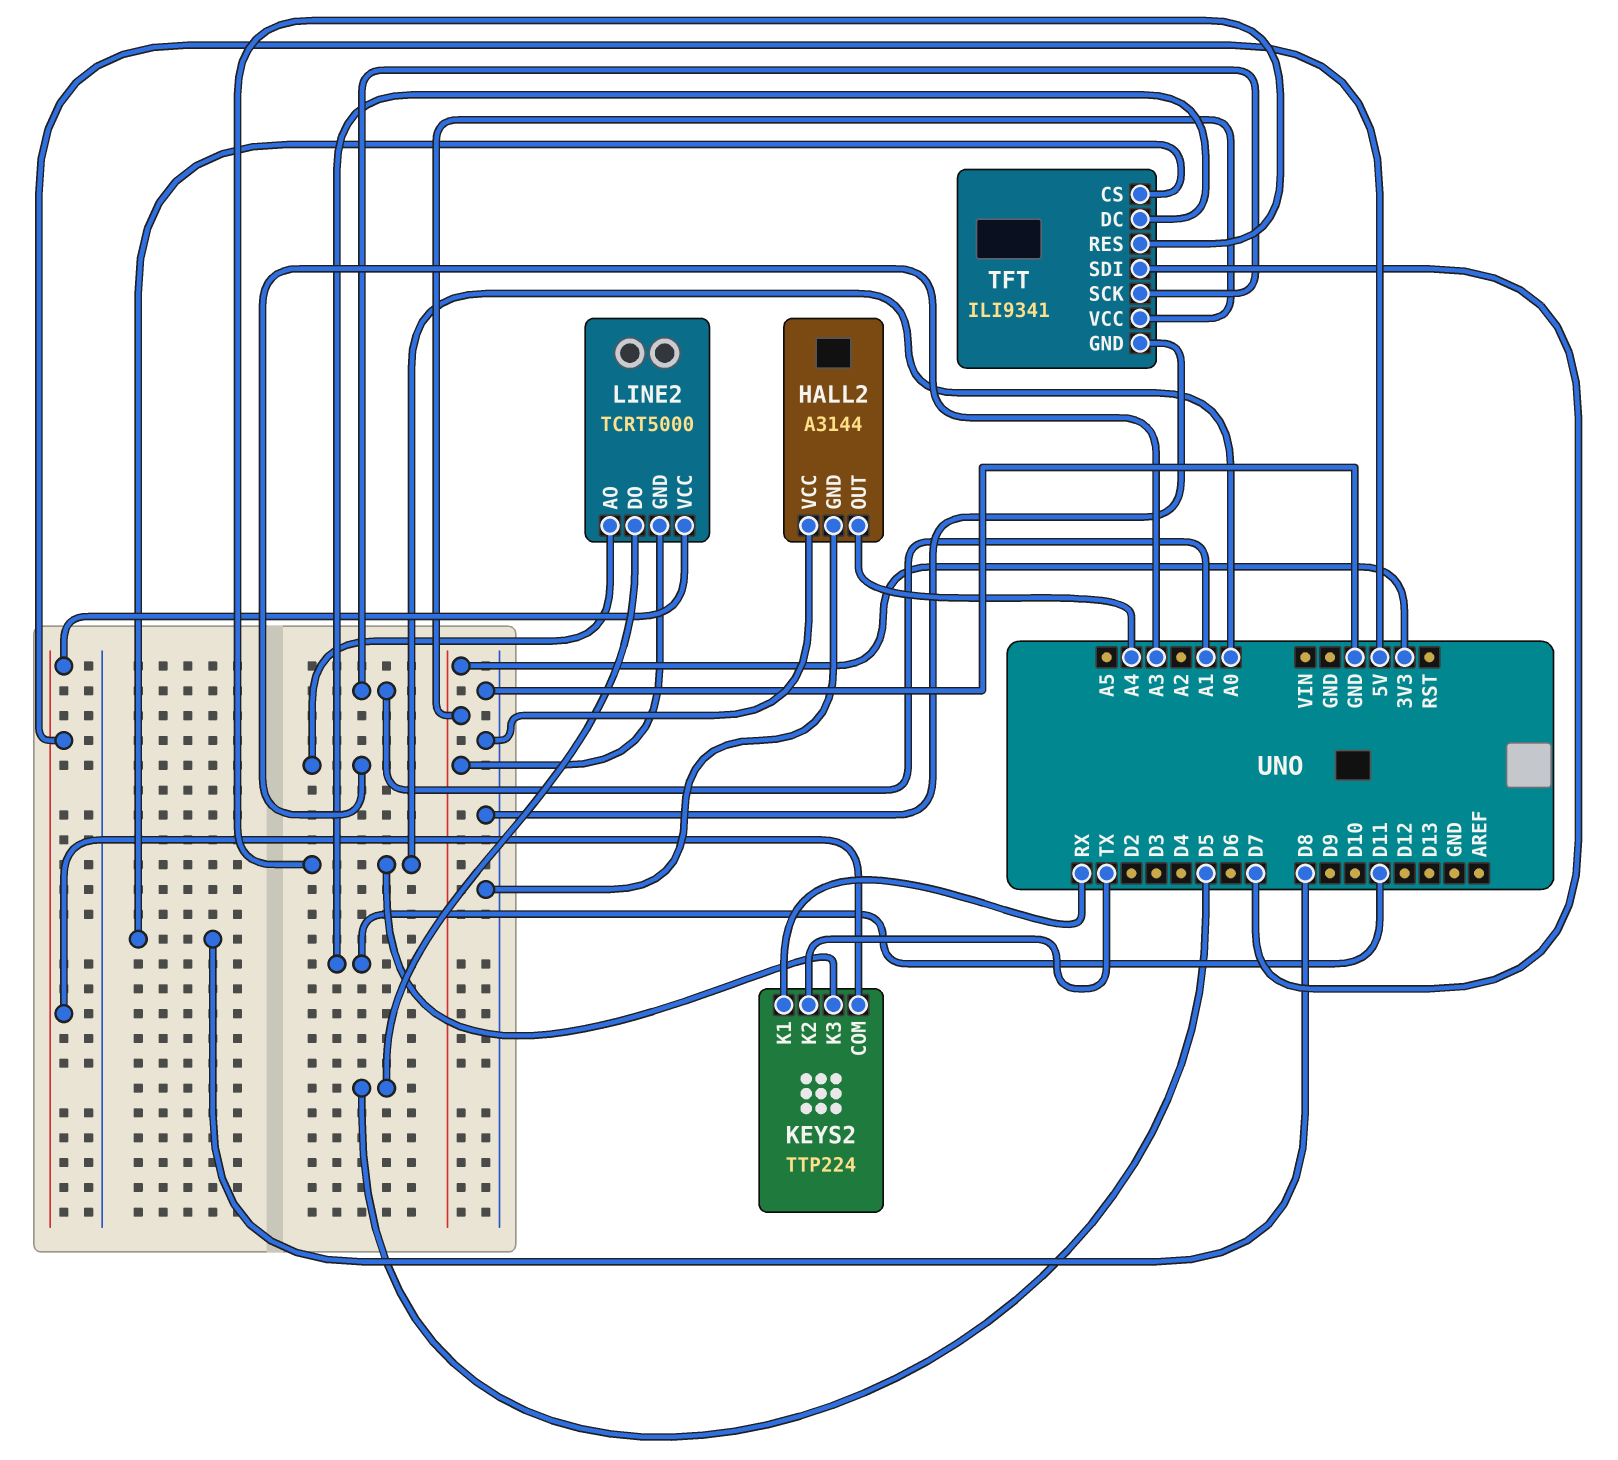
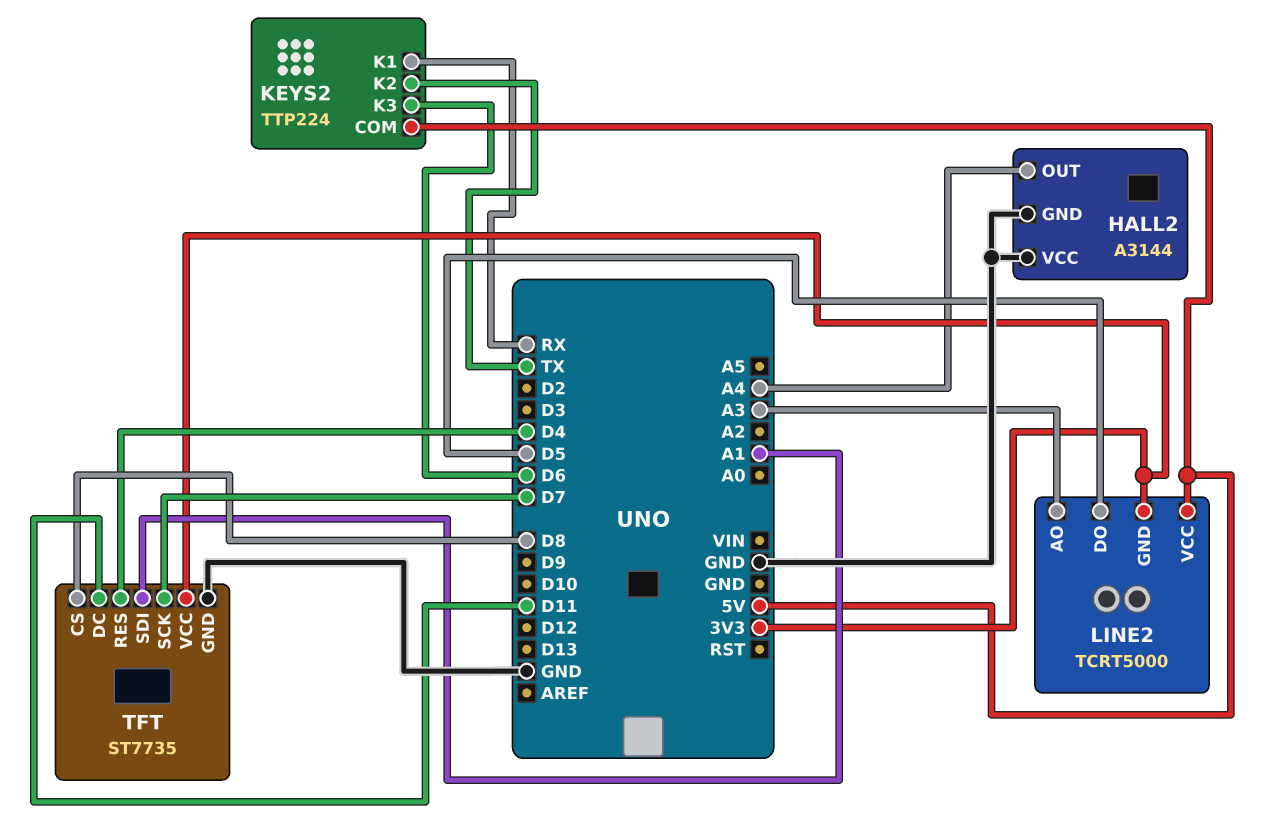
KEYS2 pin K3: A0 -> D6
TFT: ILI9341 -> ST7735
TFT pin RES: A0 -> D4
TFT pin SCK: A1 -> D7
TFT pin SDI: D7 -> A1

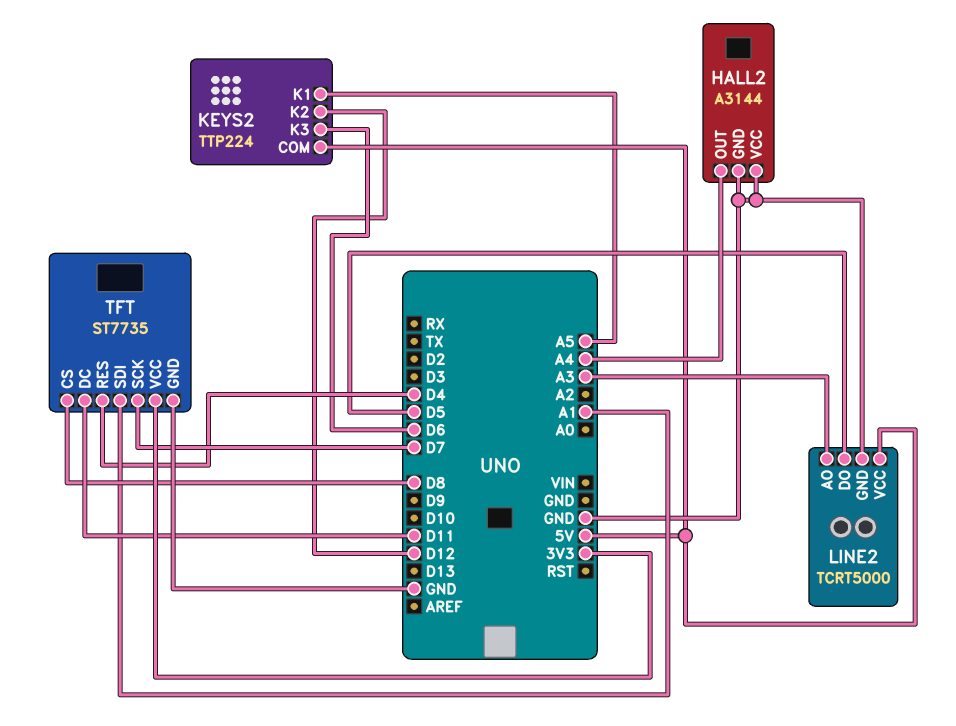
KEYS2 pin K1: RX -> A5
KEYS2 pin K2: TX -> D12
LINE2 pin GND: 3V3 -> GND

